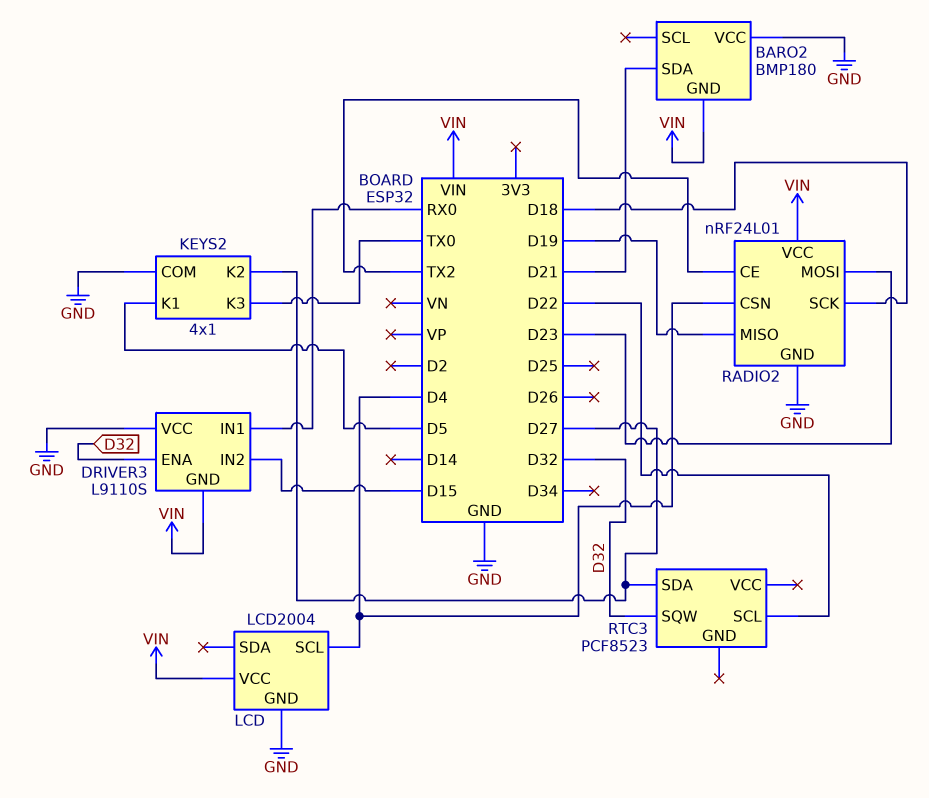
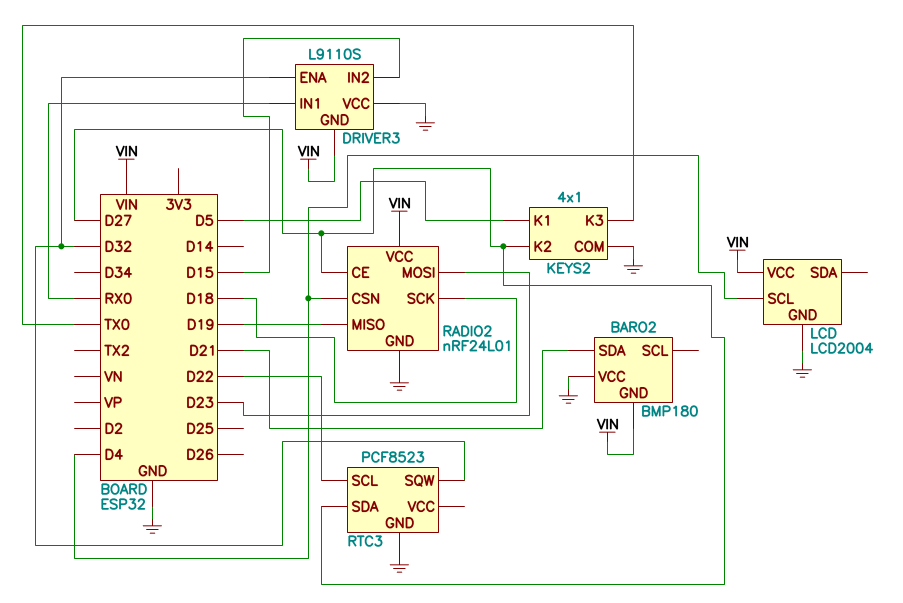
RADIO2 pin CE: TX2 -> D27
RTC3 pin GND: none -> GND

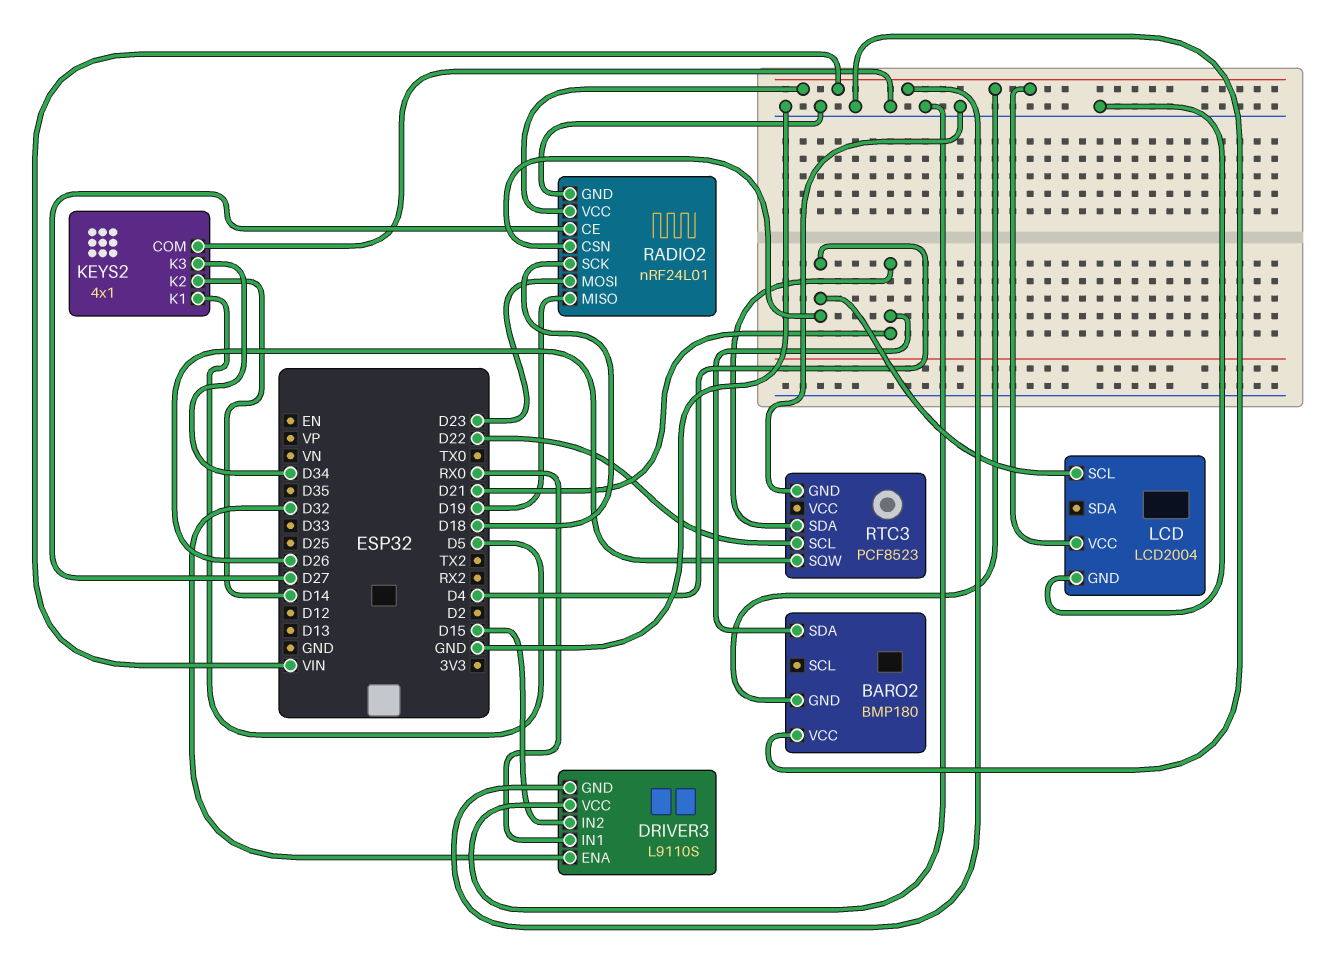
KEYS2 pin K2: D27 -> D14
KEYS2 pin K3: TX0 -> D34
RTC3 pin SDA: D27 -> D21
RTC3 pin SQW: D32 -> D26

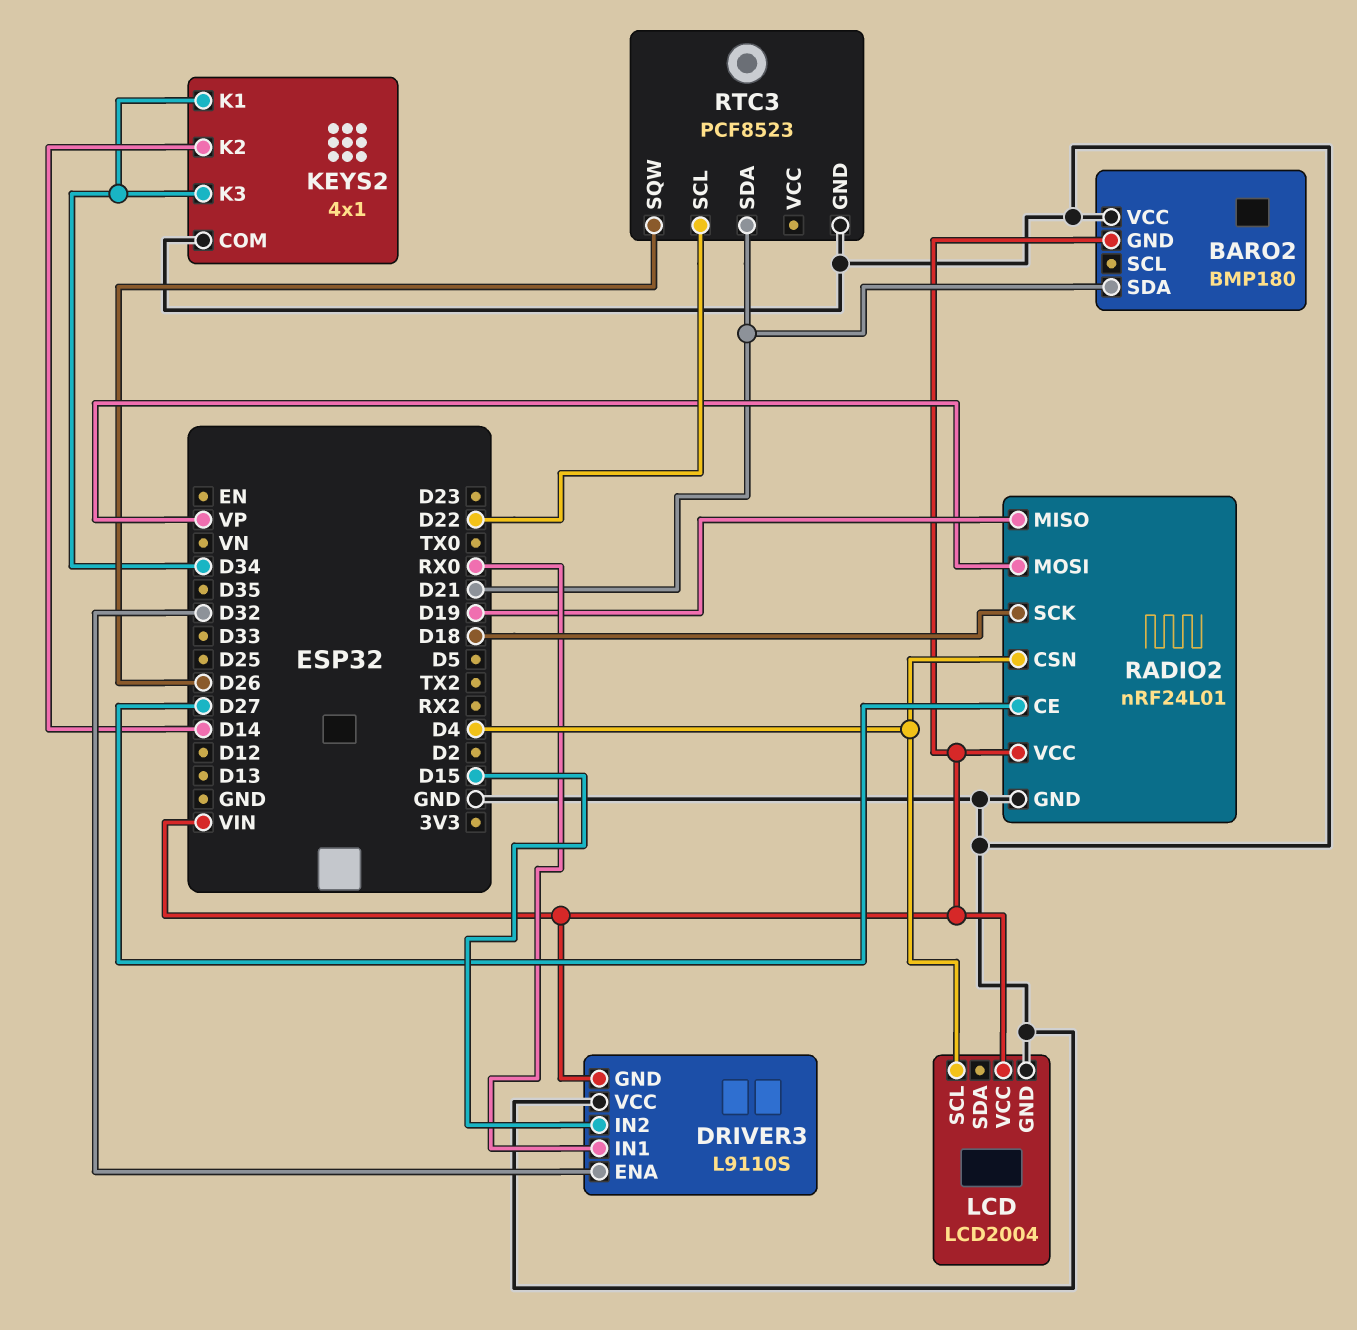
KEYS2 pin K1: D5 -> D34
RADIO2 pin MOSI: D23 -> VP

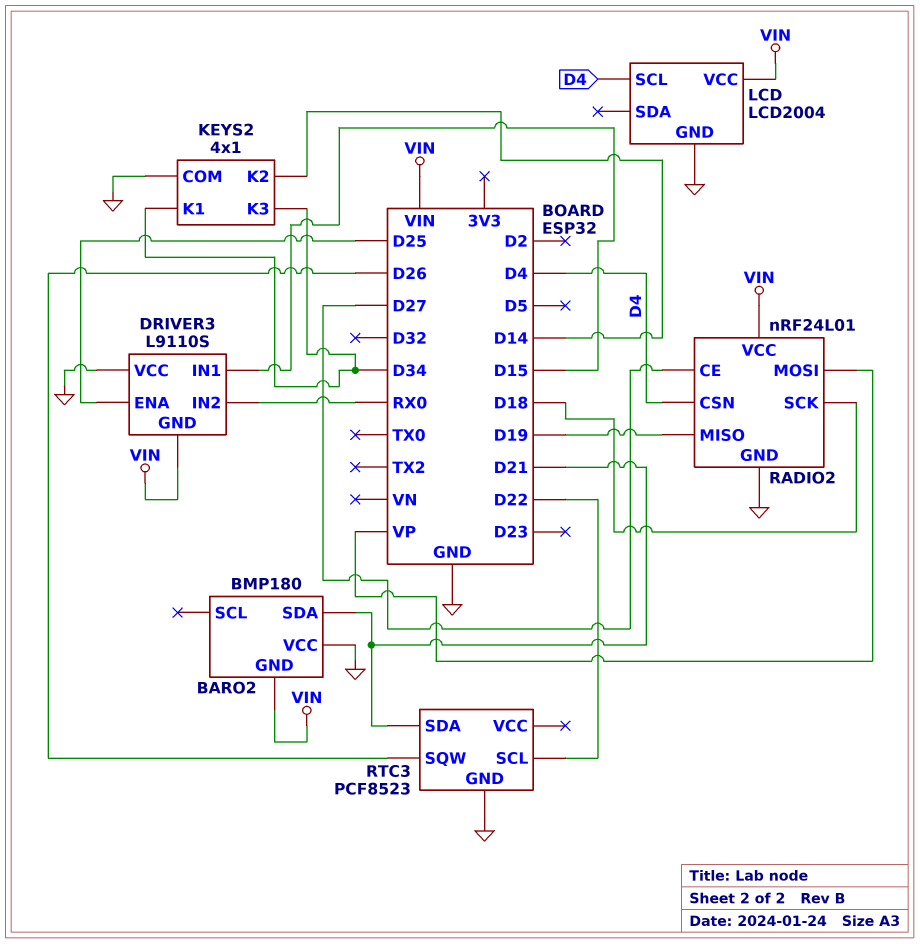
DRIVER3 pin ENA: D32 -> D25
DRIVER3 pin IN1: RX0 -> D15
DRIVER3 pin IN2: D15 -> RX0

